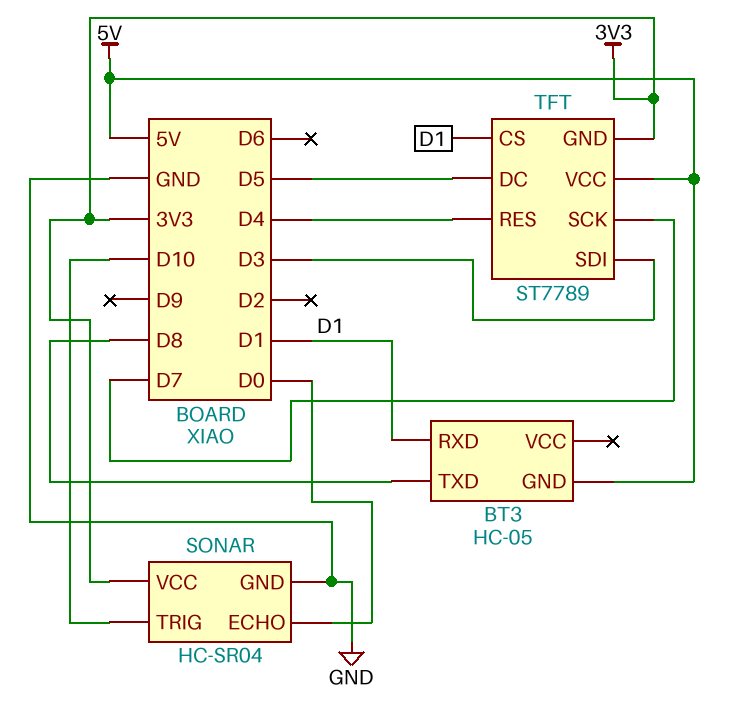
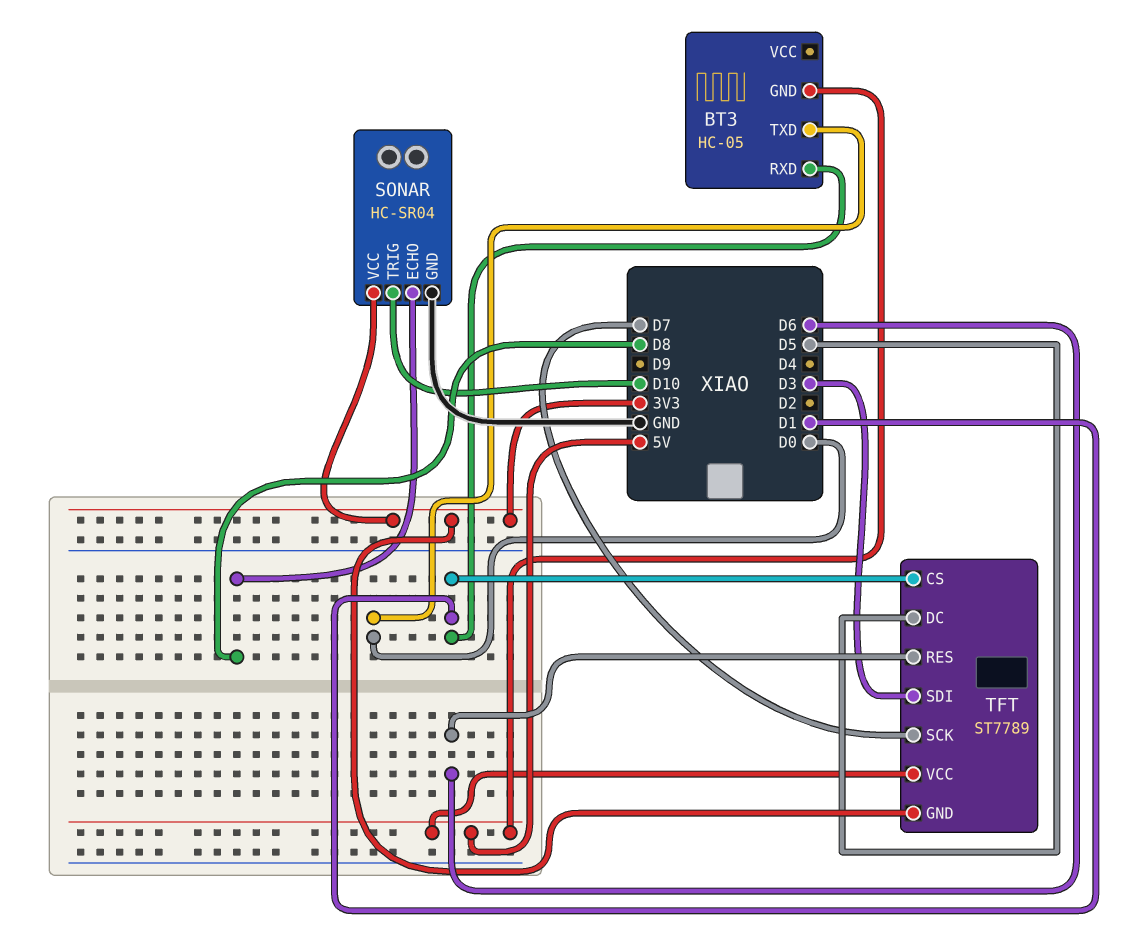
BT3 pin TXD: D8 -> D0
SONAR pin ECHO: D0 -> D8
TFT pin RES: D4 -> D6

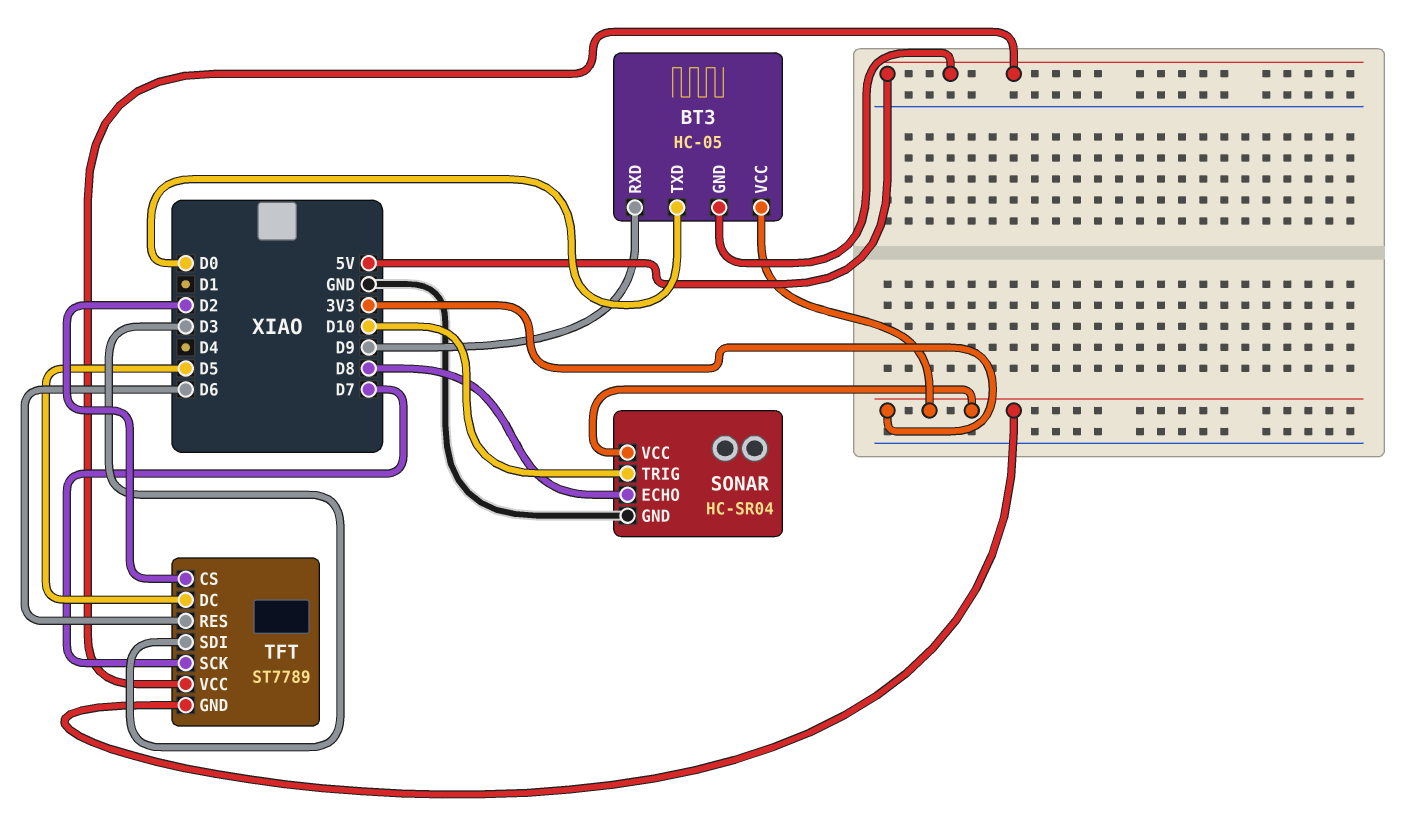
BT3 pin RXD: D1 -> D9
BT3 pin VCC: none -> 3V3
TFT pin CS: D1 -> D2

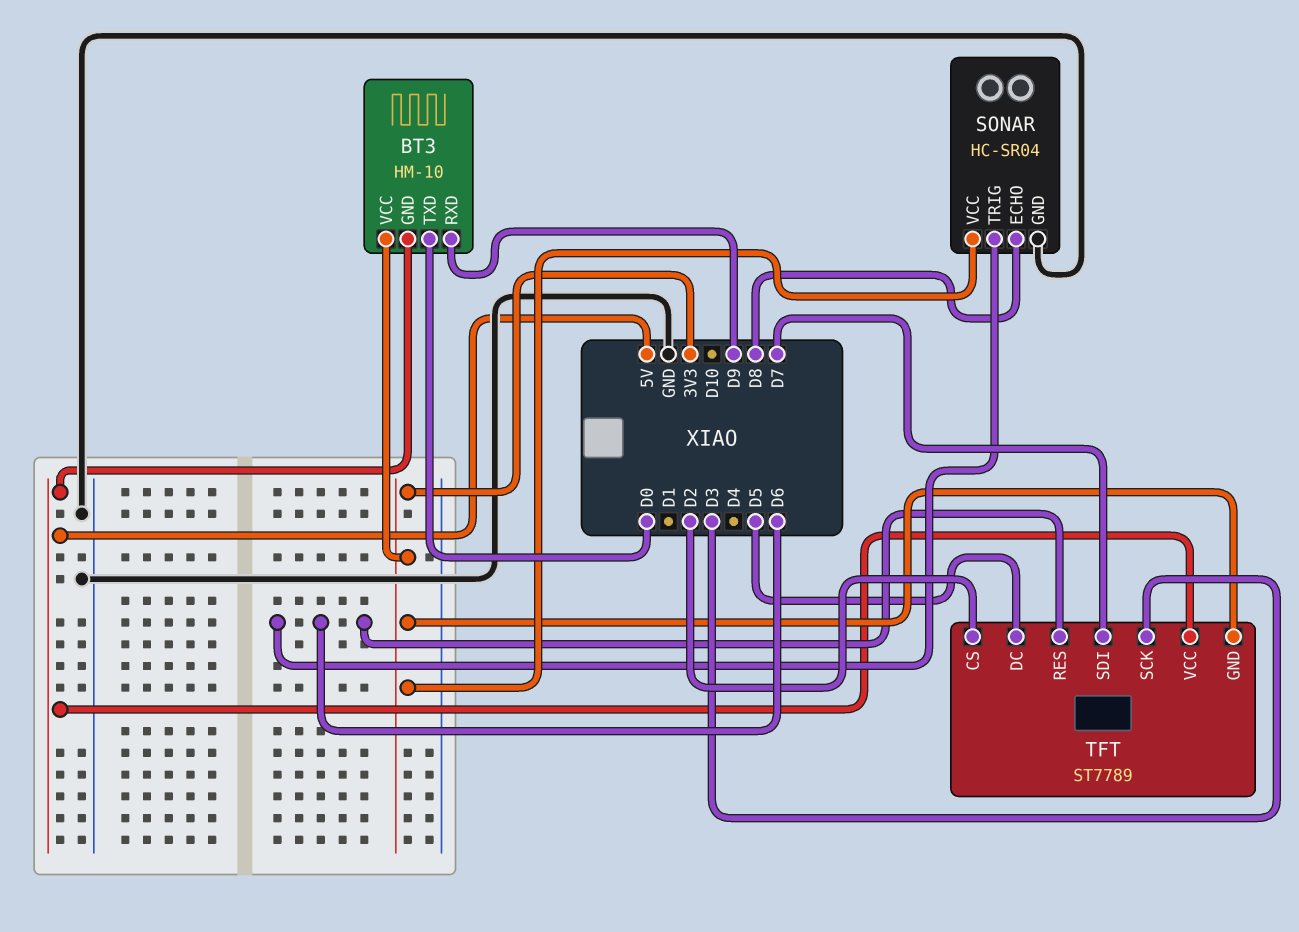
BT3: HC-05 -> HM-10
SONAR pin TRIG: D10 -> D6
TFT pin SCK: D7 -> D3
TFT pin SDI: D3 -> D7

